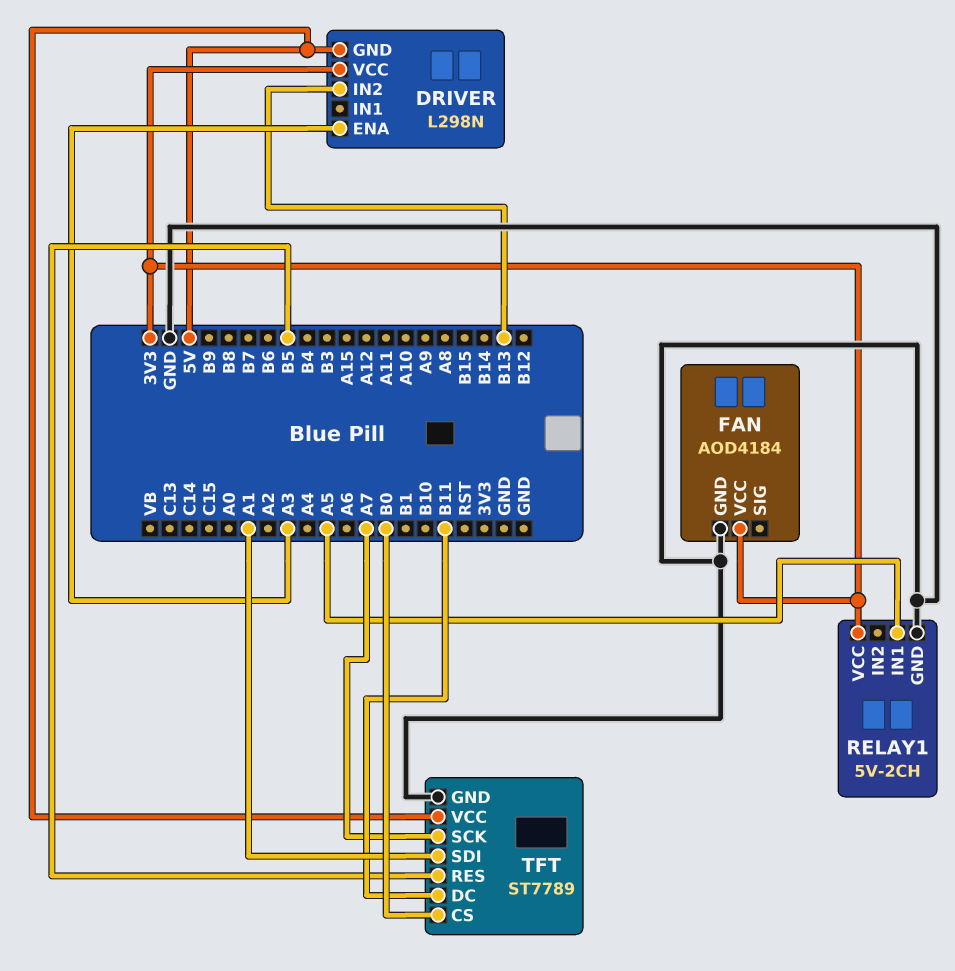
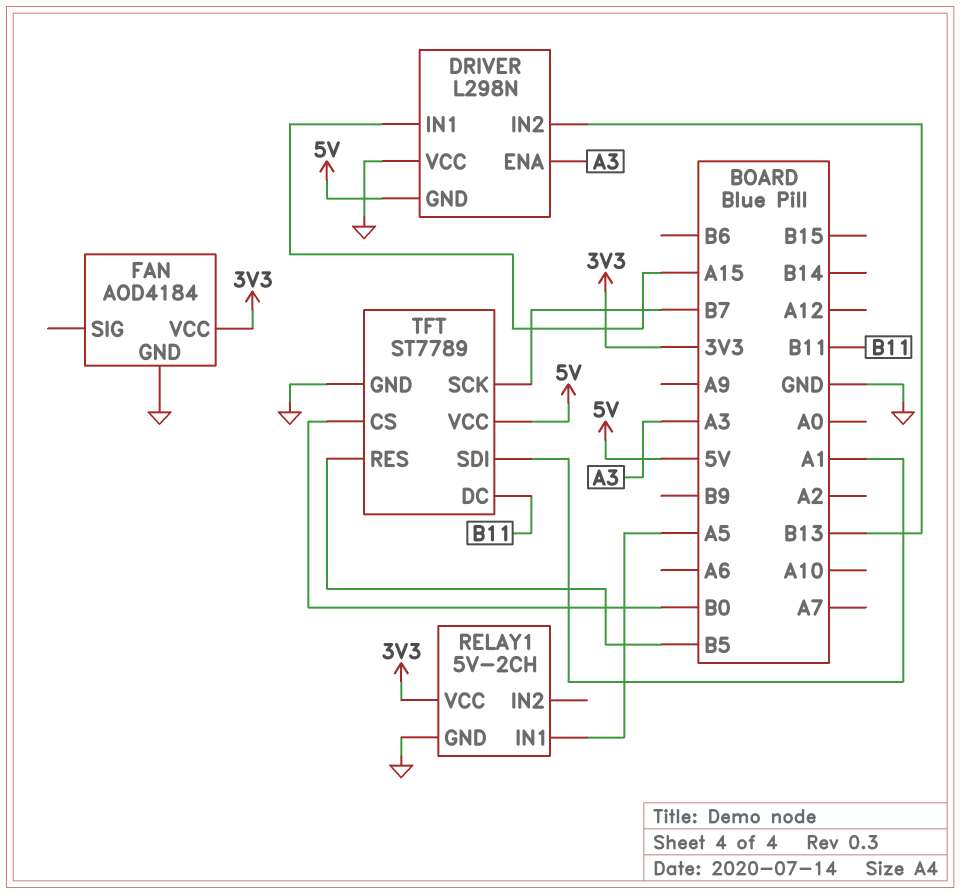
DRIVER pin IN1: none -> A15
DRIVER pin VCC: 3V3 -> GND
TFT pin SCK: A7 -> B7

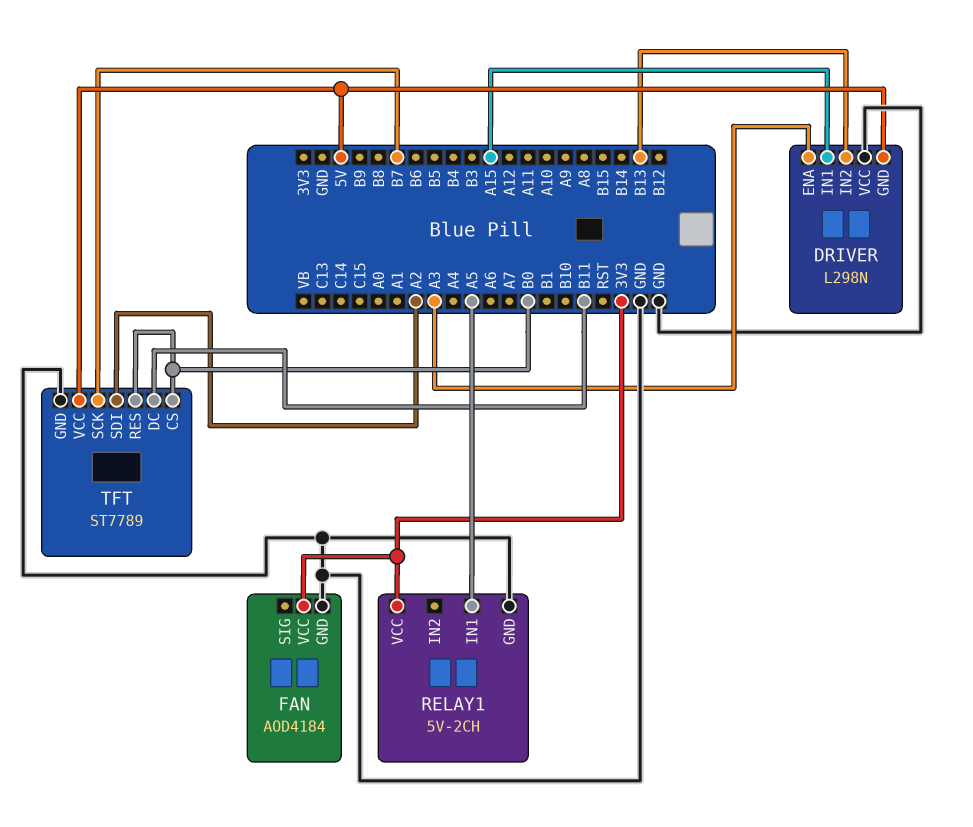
TFT pin RES: B5 -> B0
TFT pin SDI: A1 -> A2

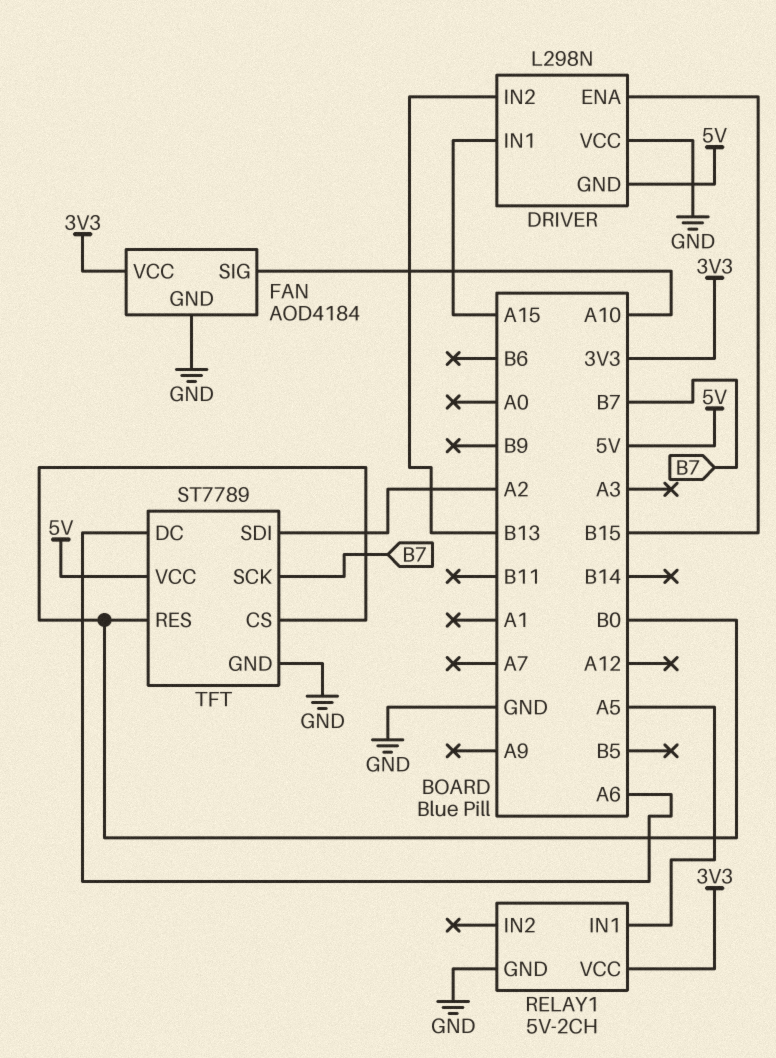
DRIVER pin ENA: A3 -> B15
FAN pin SIG: none -> A10
TFT pin DC: B11 -> A6

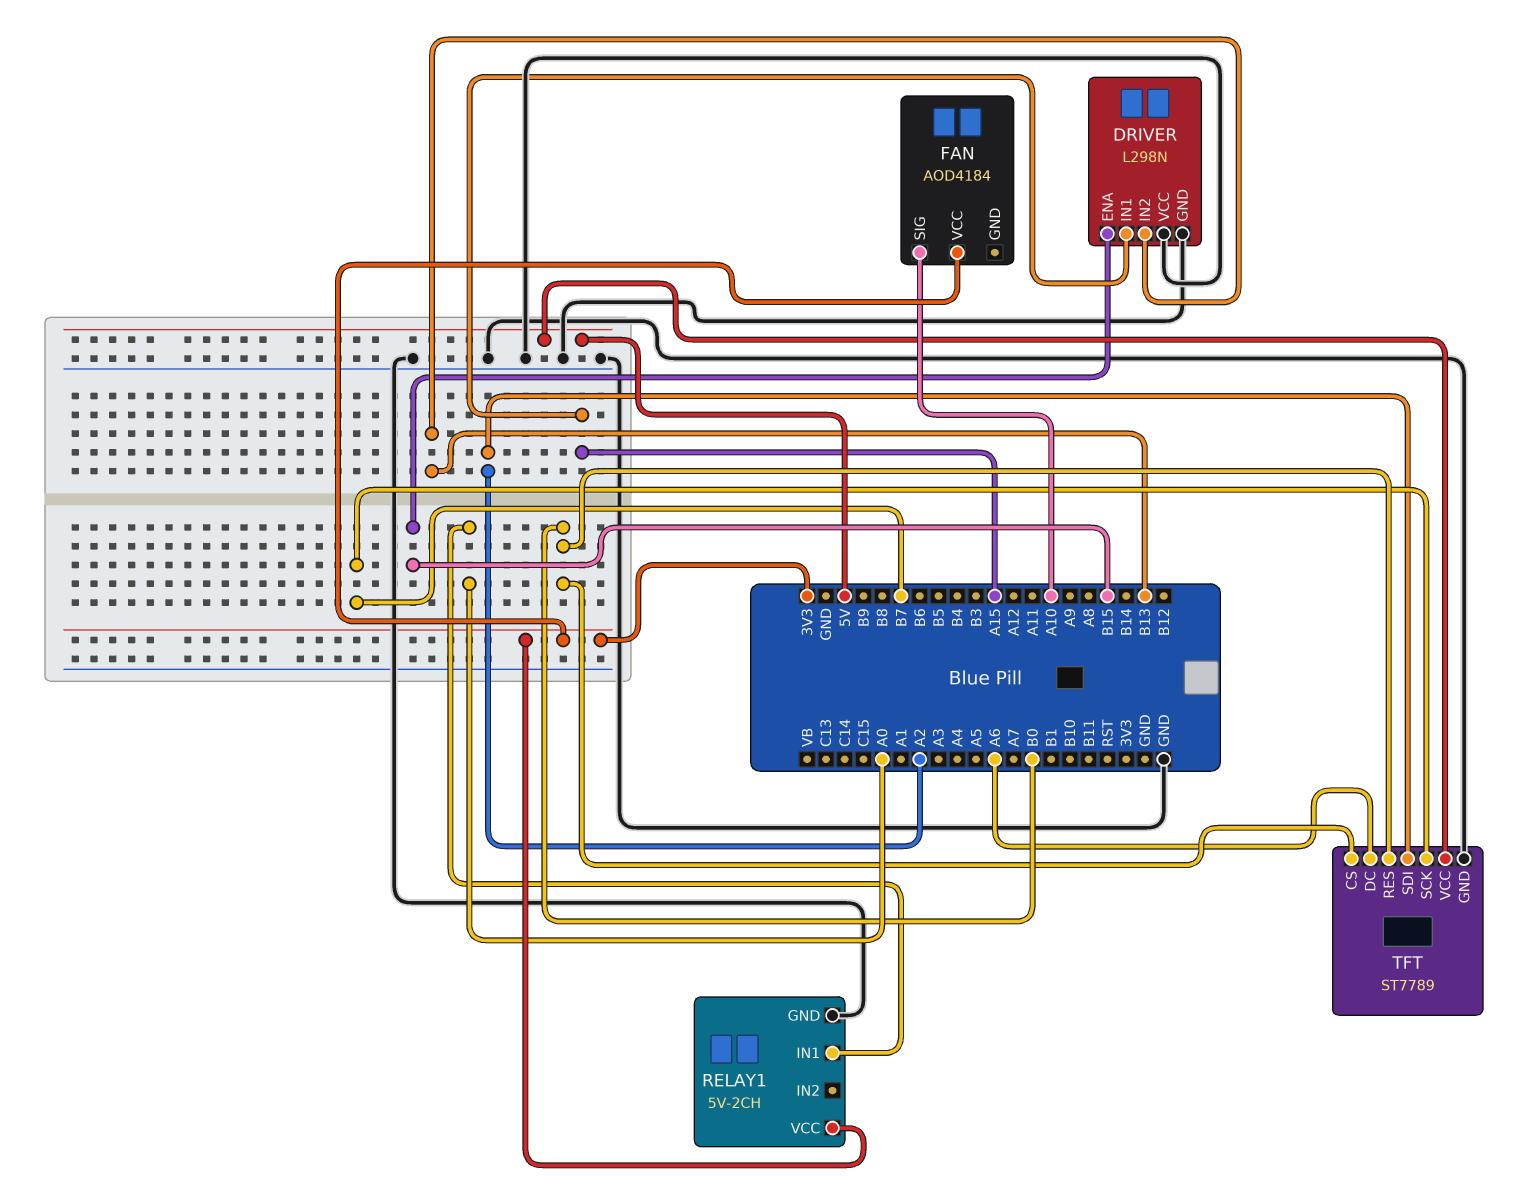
DRIVER pin GND: 5V -> GND
FAN pin GND: GND -> none
RELAY1 pin IN1: A5 -> A0

